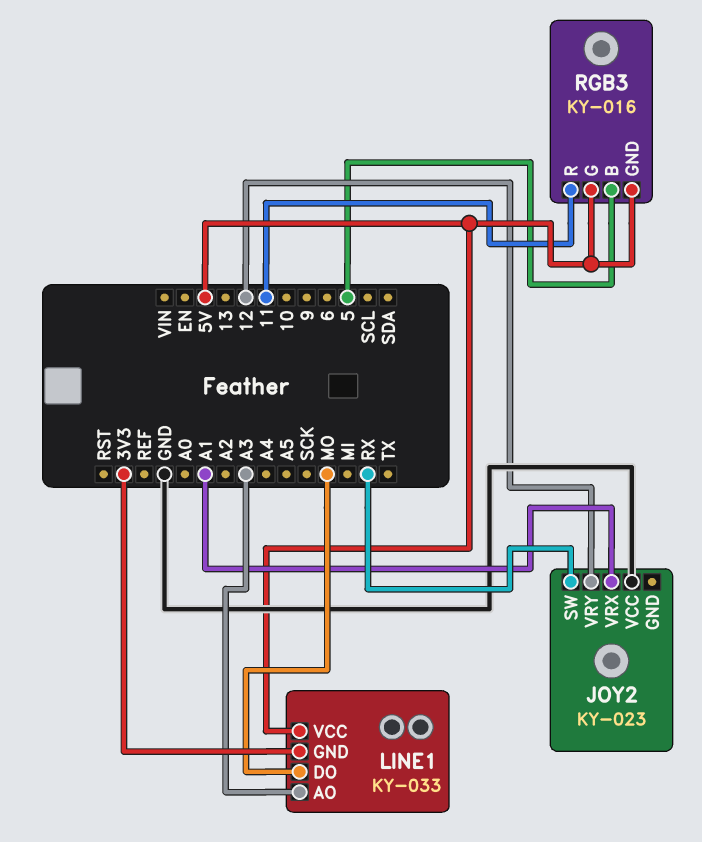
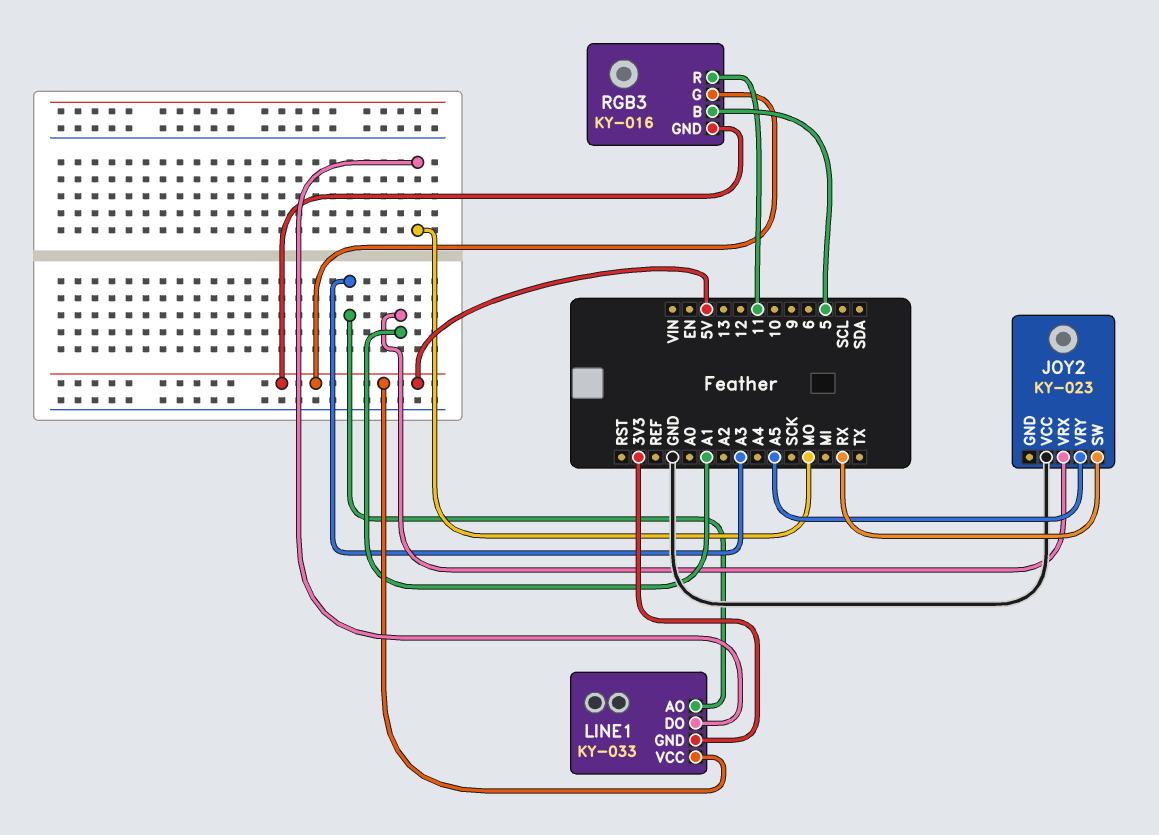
JOY2 pin VRY: 12 -> A5

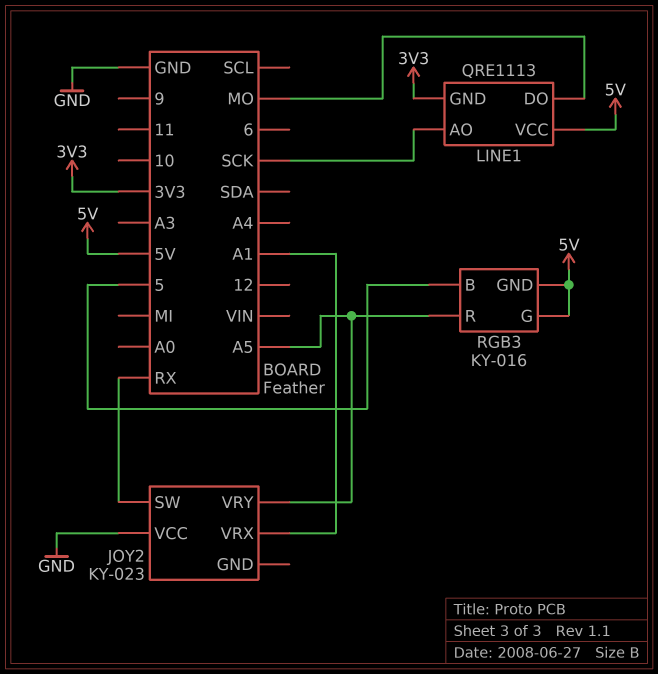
LINE1: KY-033 -> QRE1113
LINE1 pin AO: A3 -> SCK
RGB3 pin R: 11 -> A5

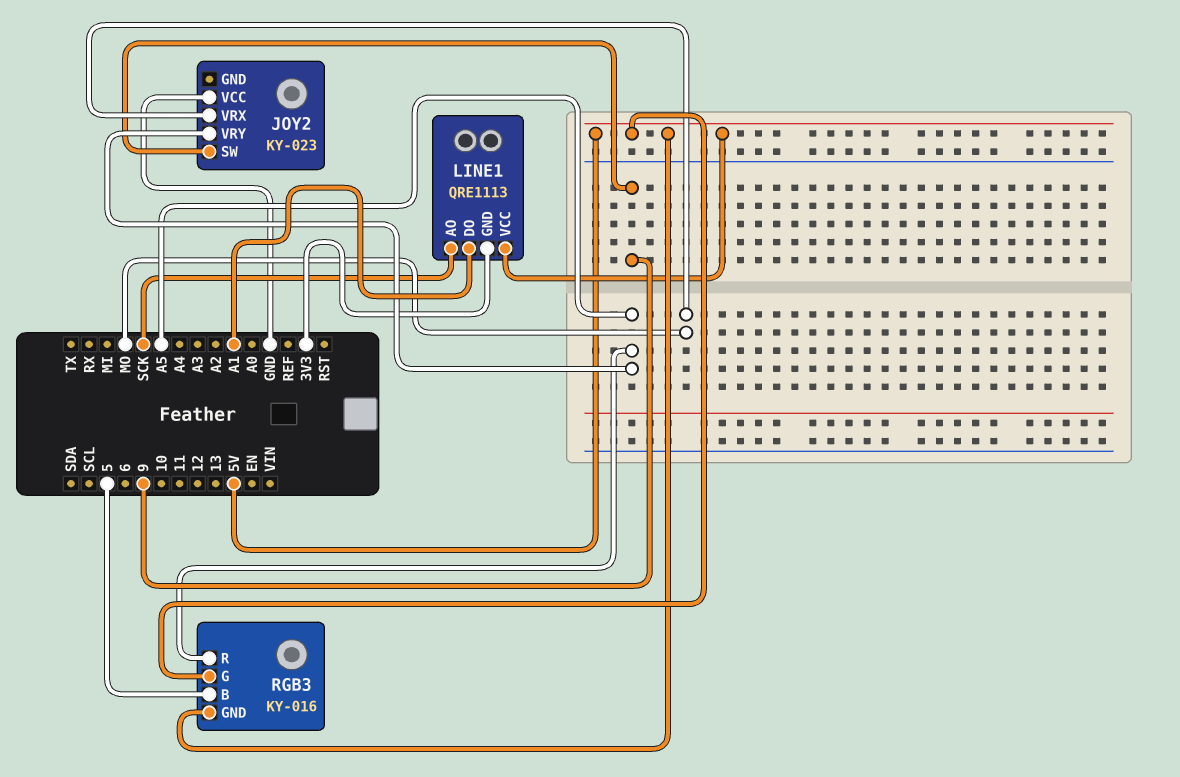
JOY2 pin SW: RX -> 9
JOY2 pin VRX: A1 -> MO
LINE1 pin DO: MO -> A1

